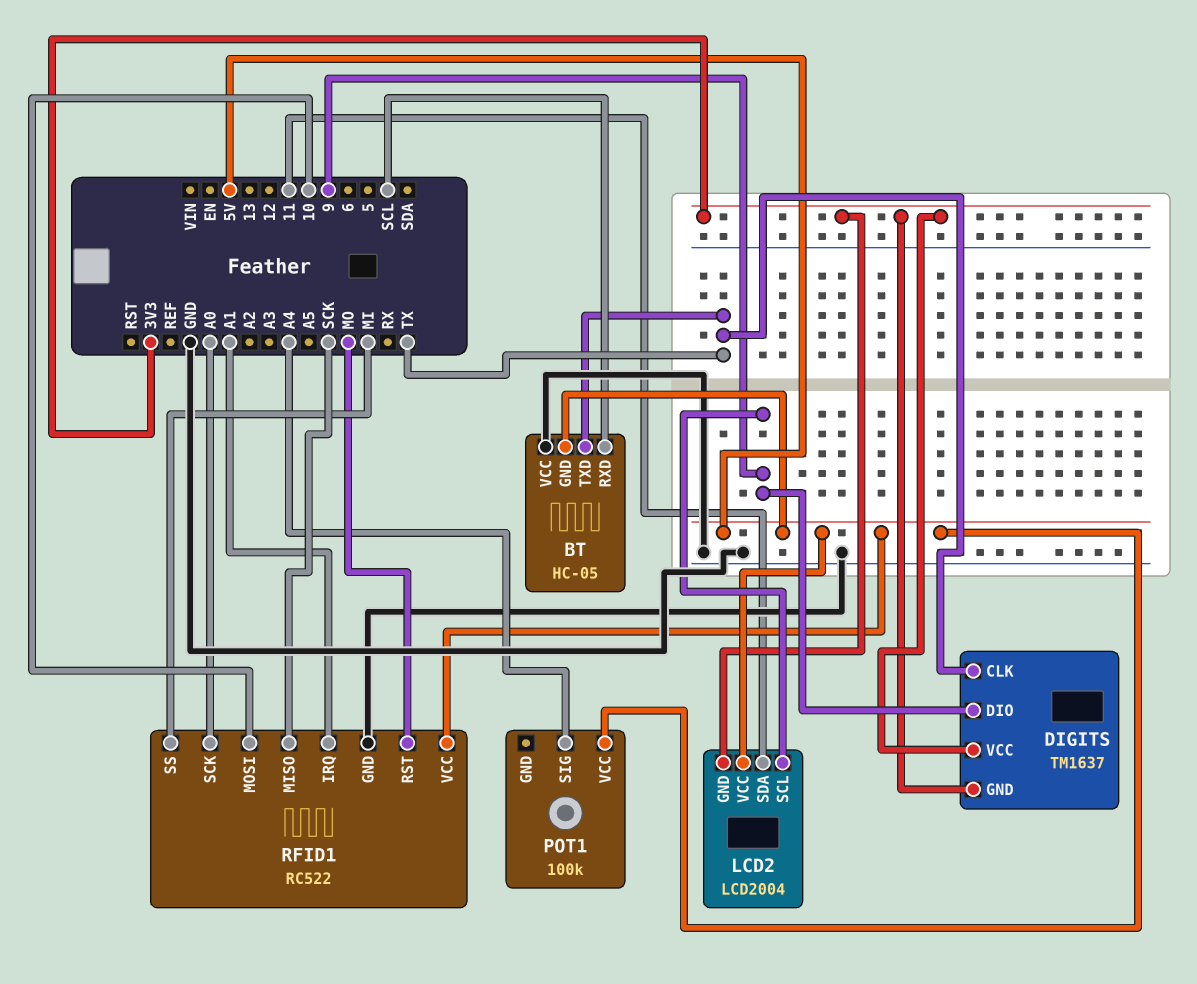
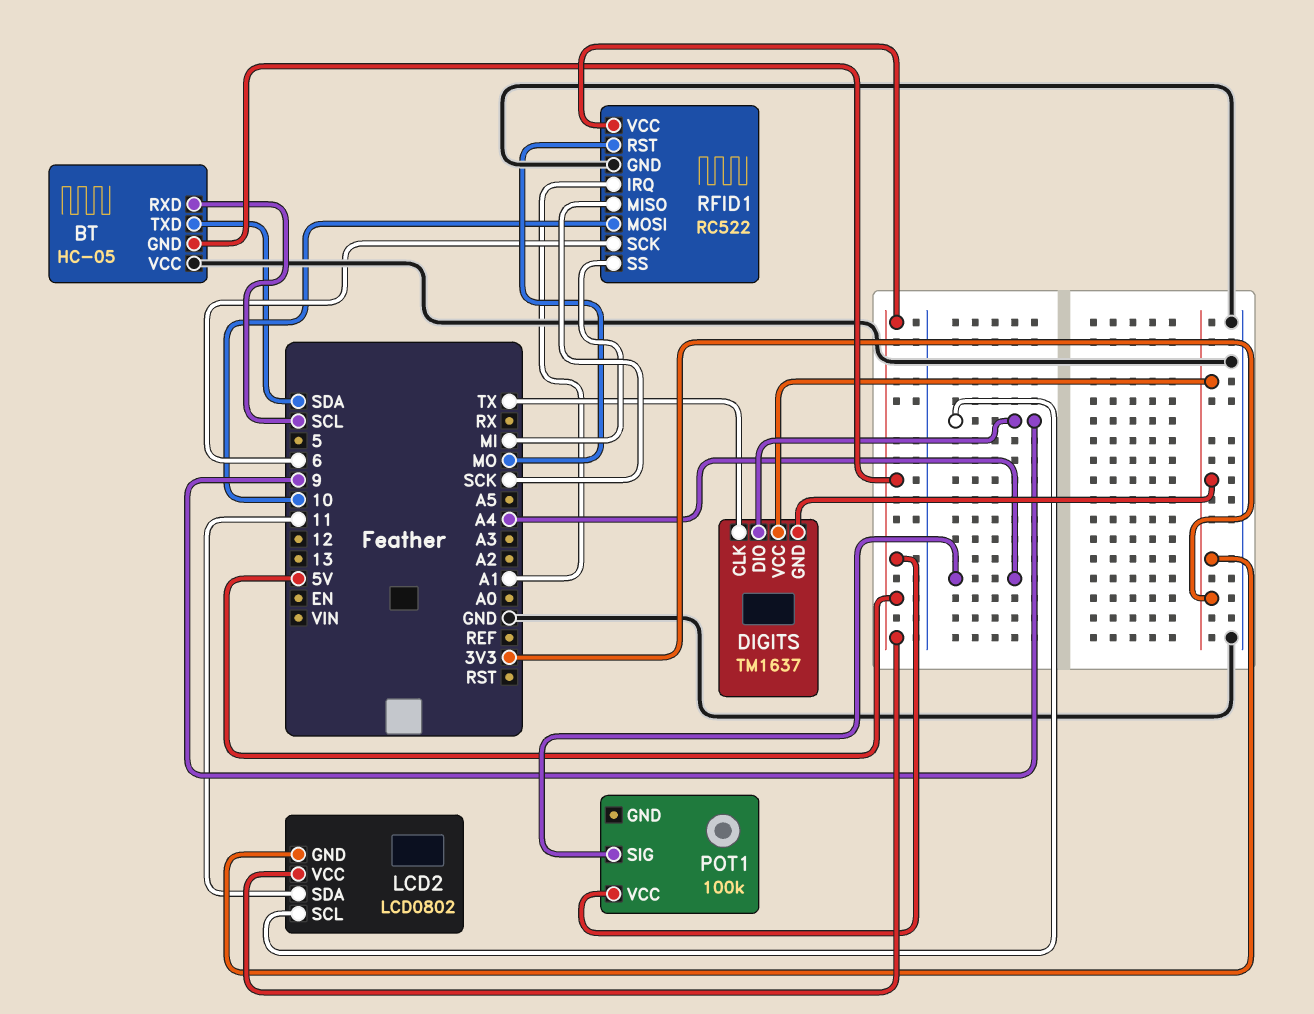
BT pin TXD: TX -> SDA
LCD2: LCD2004 -> LCD0802
RFID1 pin SCK: A0 -> 6

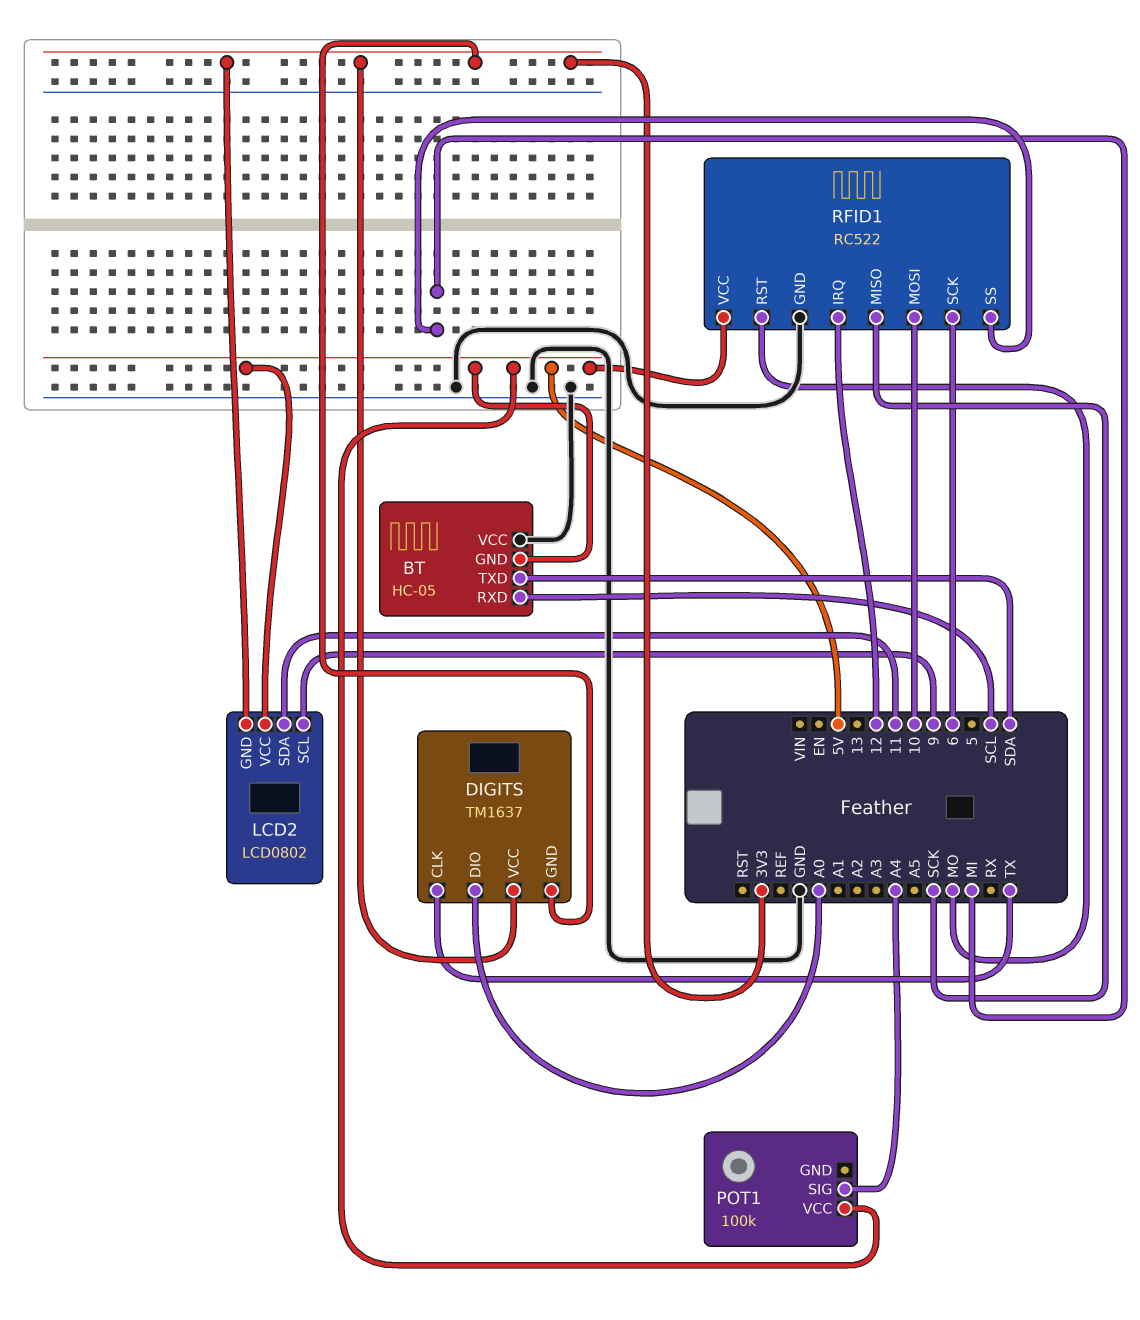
DIGITS pin DIO: 9 -> A0
RFID1 pin IRQ: A1 -> 12

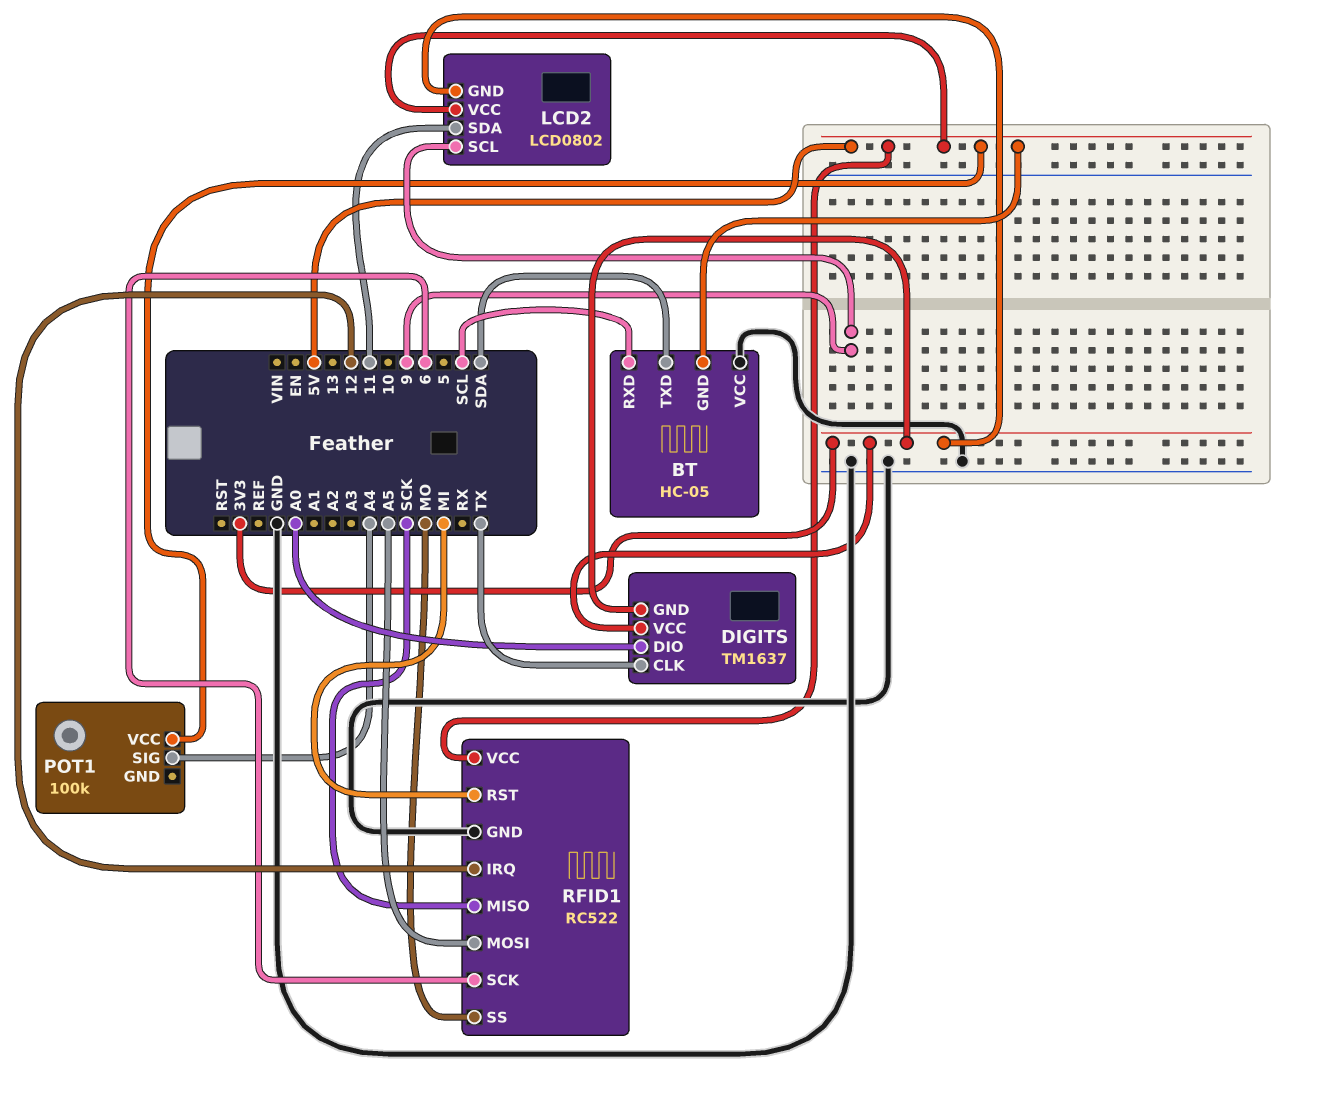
RFID1 pin MOSI: 10 -> A5
RFID1 pin RST: MO -> MI
RFID1 pin SS: MI -> MO

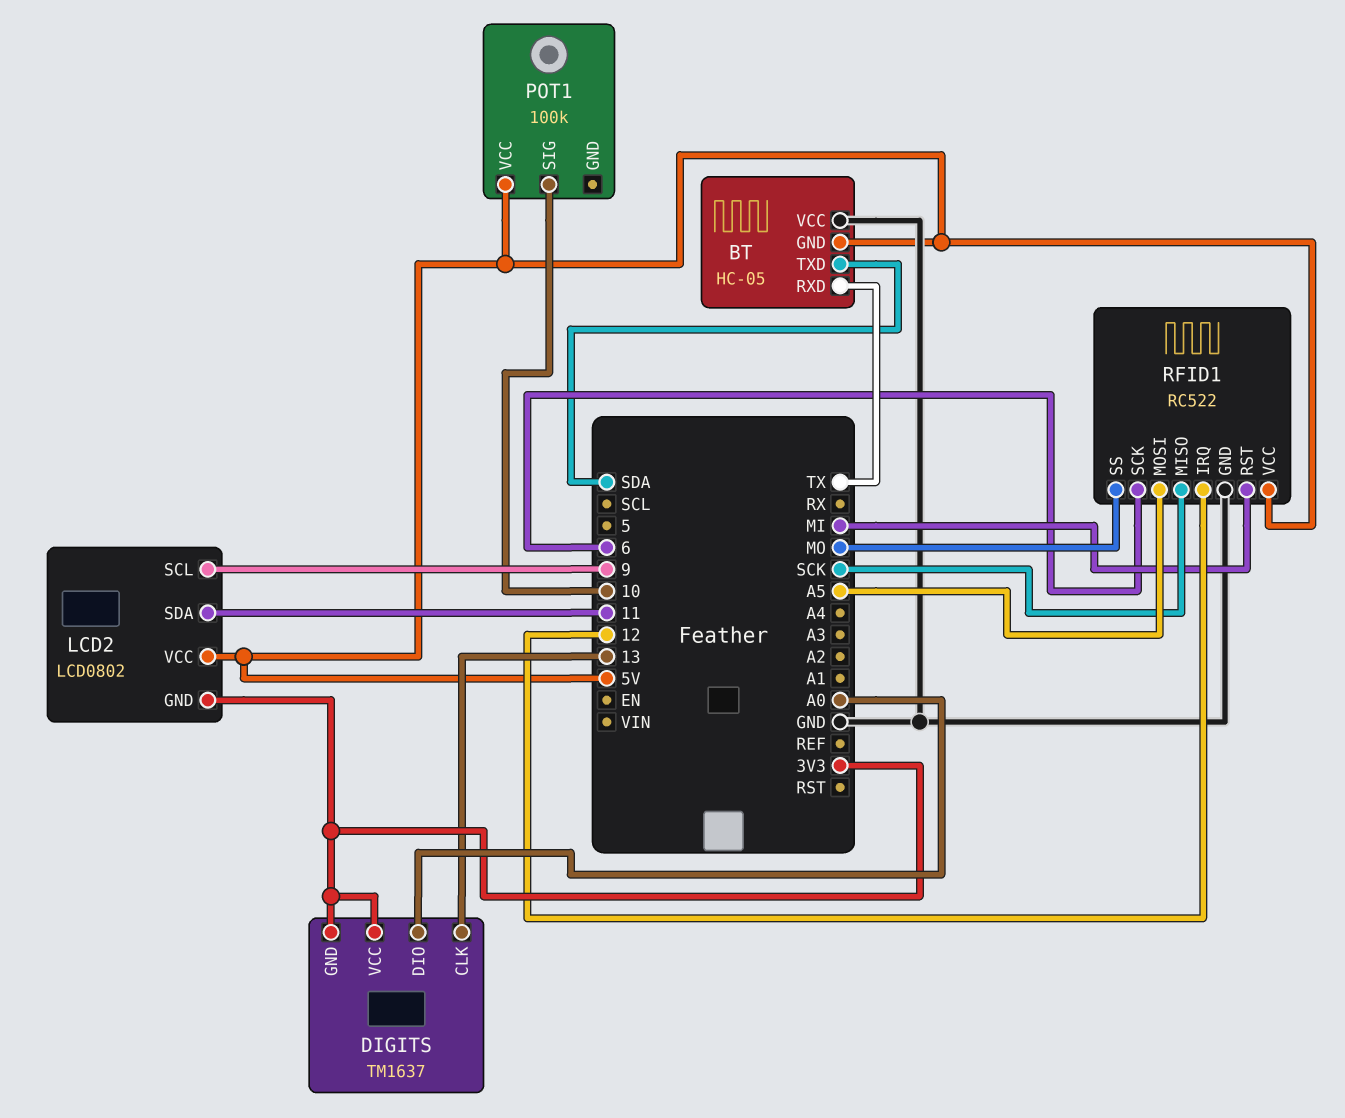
BT pin RXD: SCL -> TX
DIGITS pin CLK: TX -> 13
POT1 pin SIG: A4 -> 10

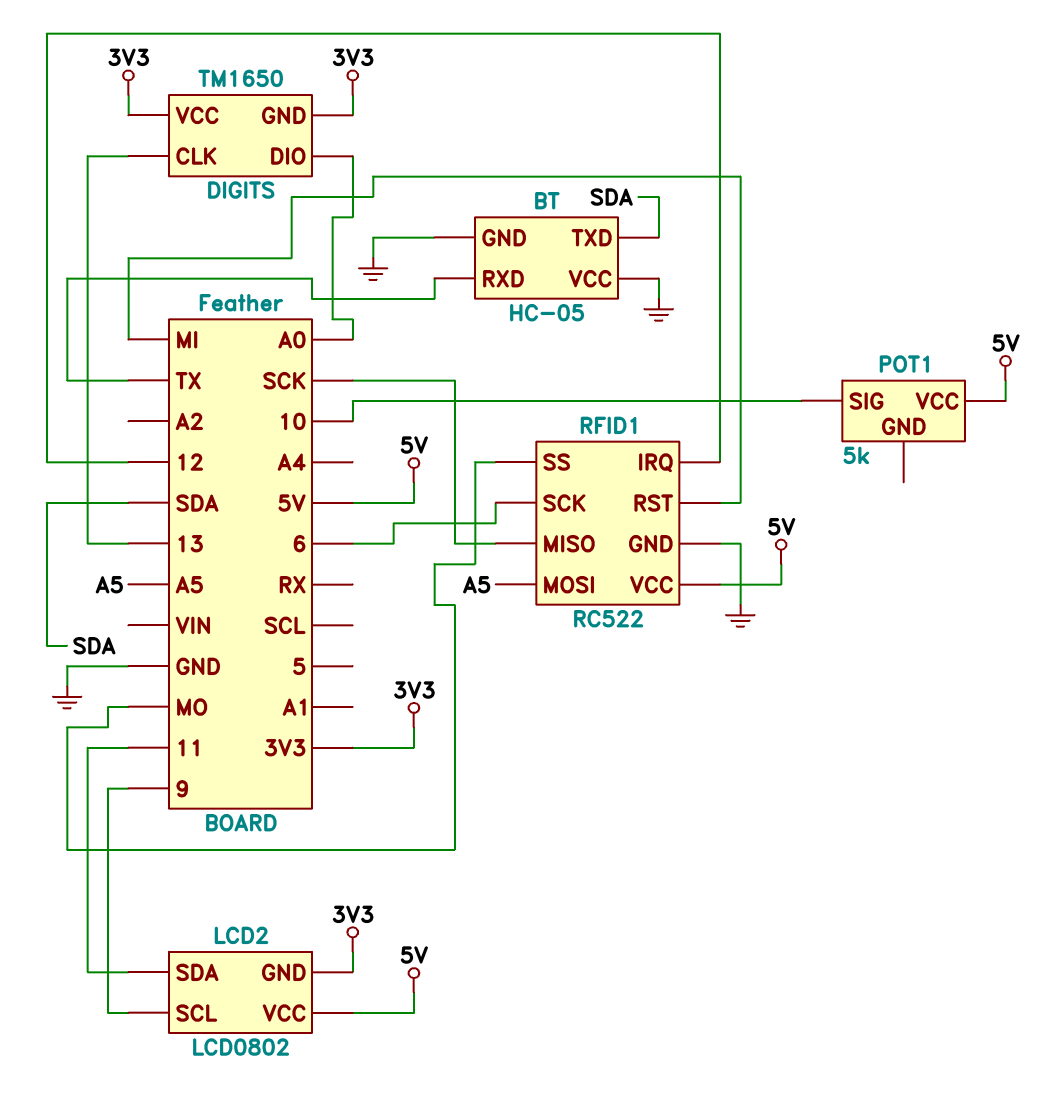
BT pin GND: 5V -> GND
DIGITS: TM1637 -> TM1650
POT1: 100k -> 5k

